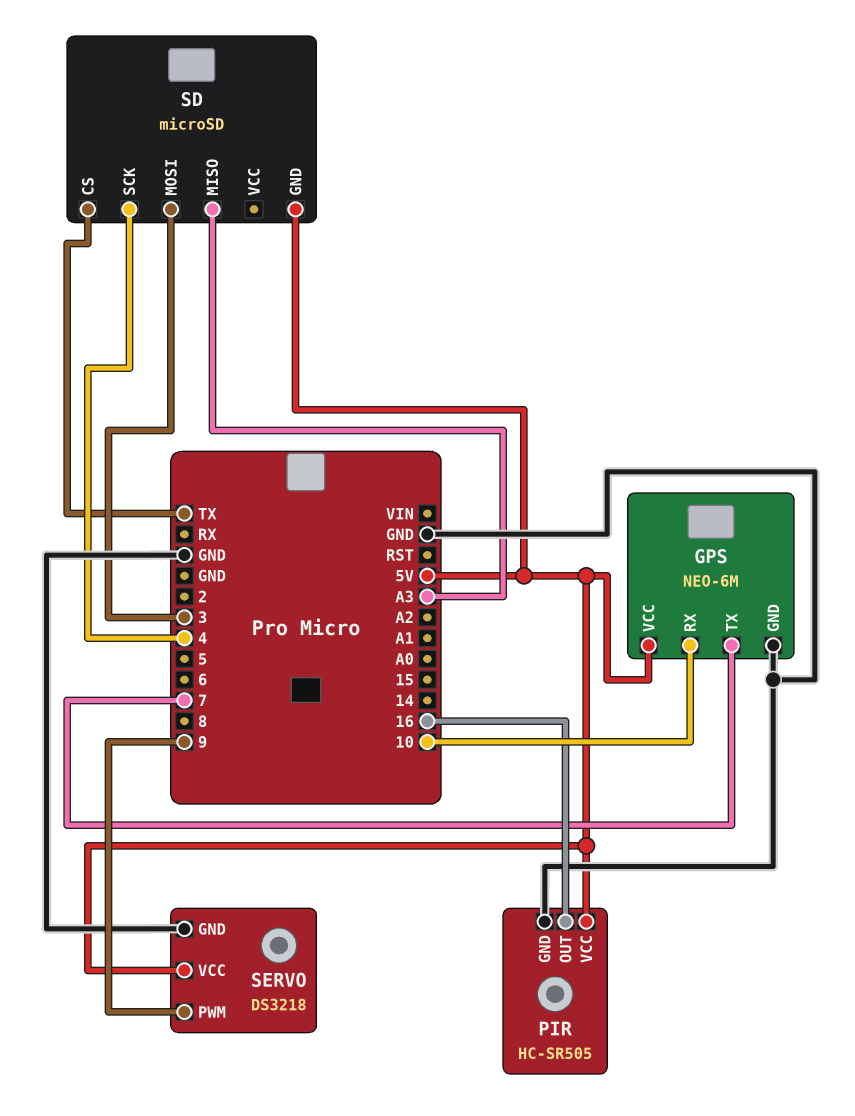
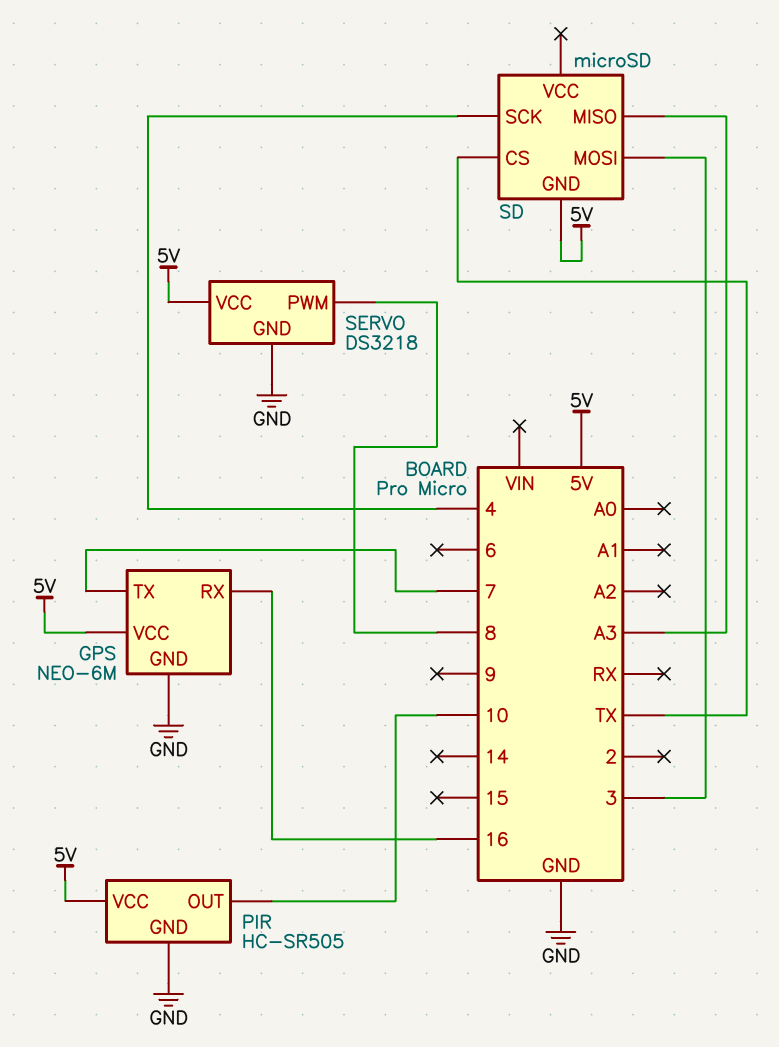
GPS pin RX: 10 -> 16
PIR pin OUT: 16 -> 10
SERVO pin PWM: 9 -> 8

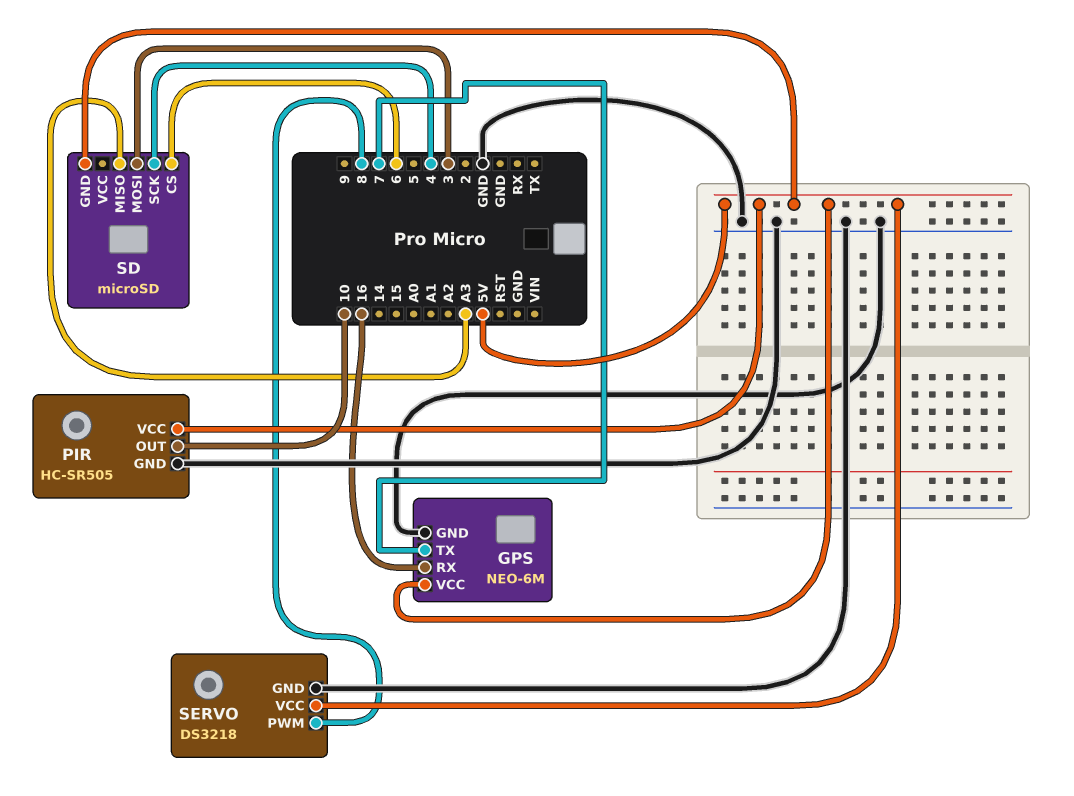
SD pin CS: TX -> 6

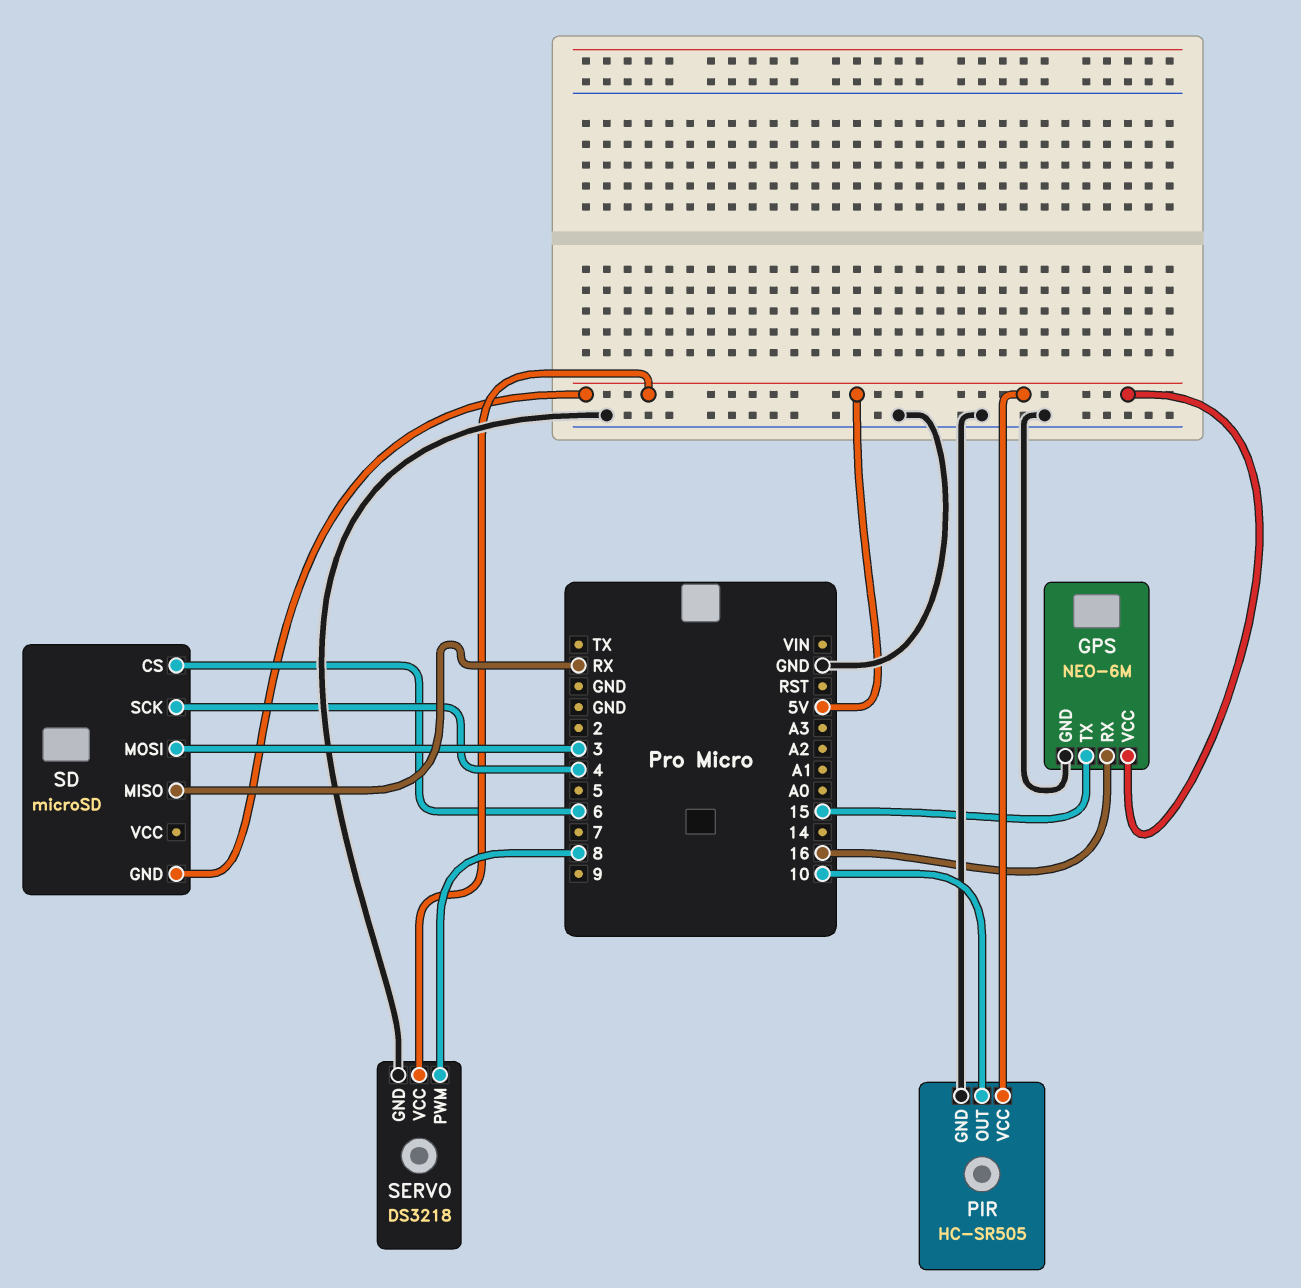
GPS pin TX: 7 -> 15
SD pin MISO: A3 -> RX

